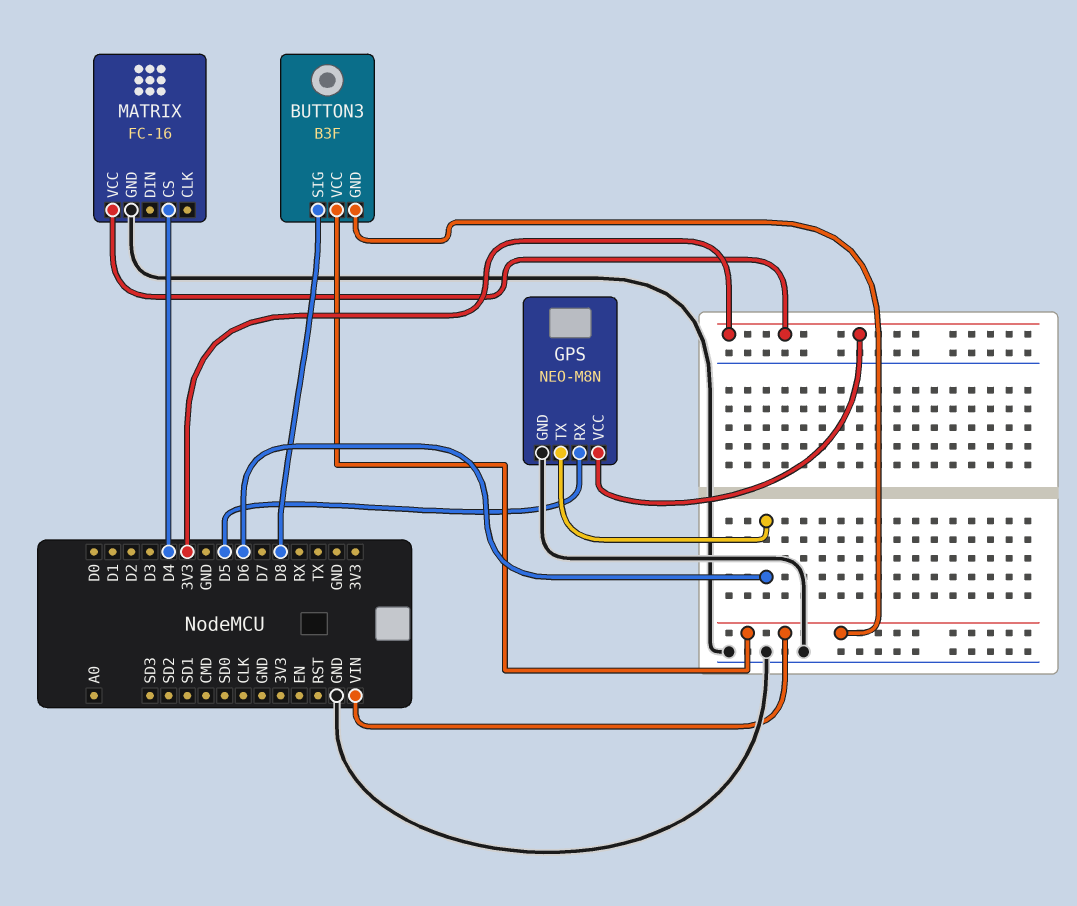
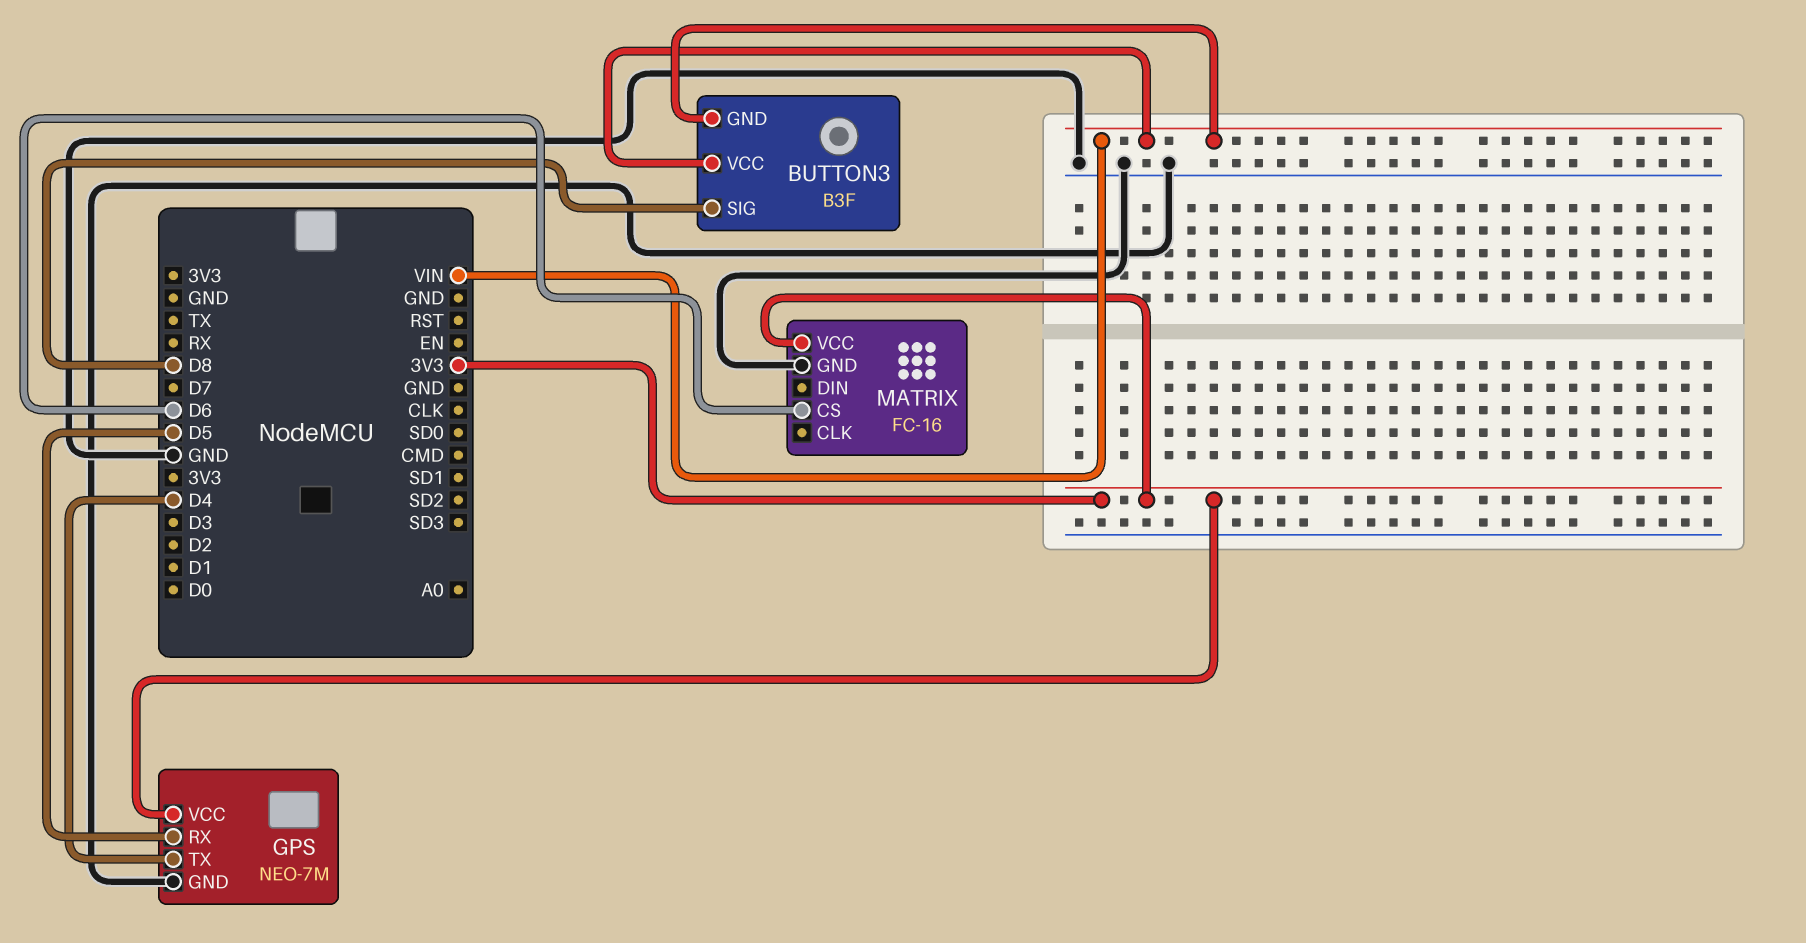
GPS: NEO-M8N -> NEO-7M
GPS pin TX: D6 -> D4
MATRIX pin CS: D4 -> D6

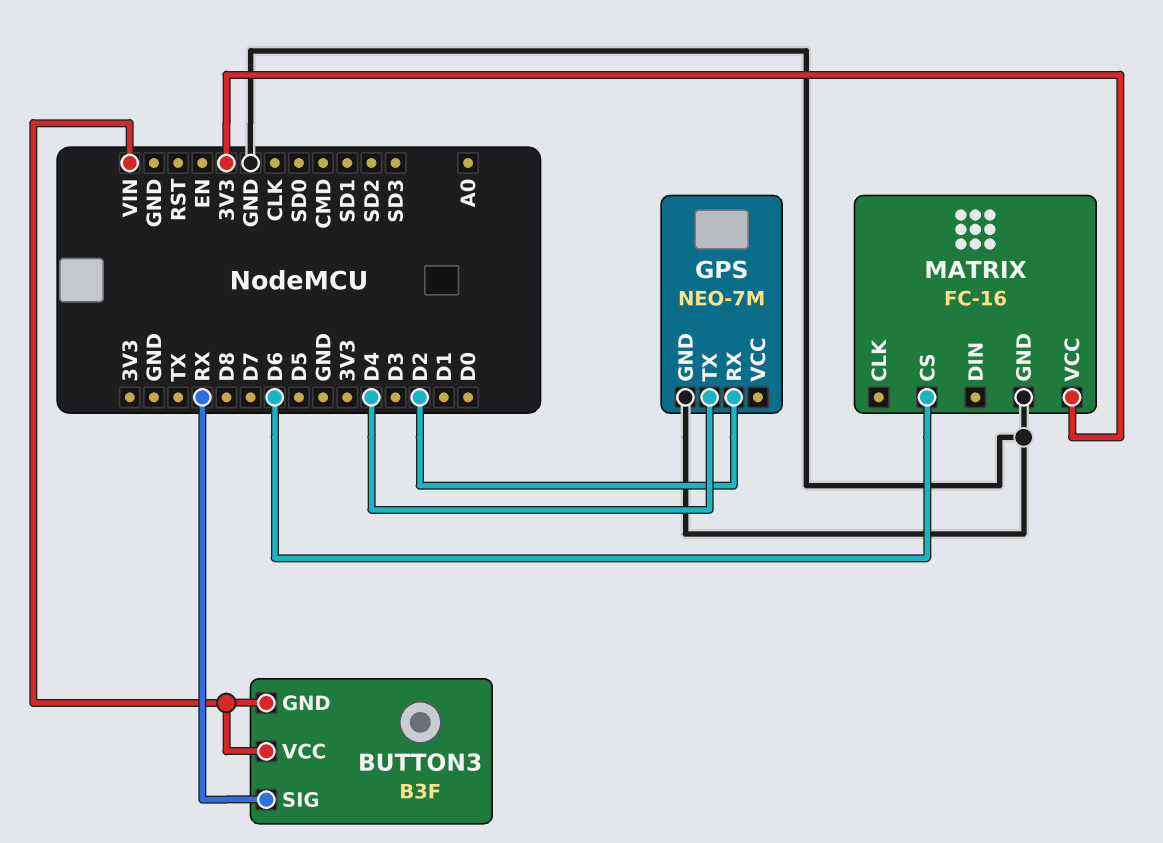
BUTTON3 pin SIG: D8 -> RX
GPS pin RX: D5 -> D2
GPS pin VCC: 3V3 -> none

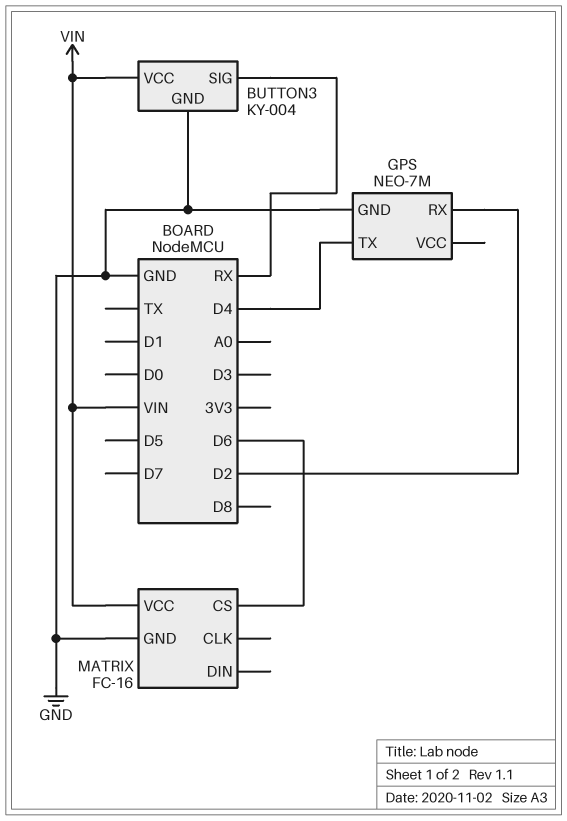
BUTTON3: B3F -> KY-004
BUTTON3 pin GND: VIN -> GND
MATRIX pin VCC: 3V3 -> VIN

